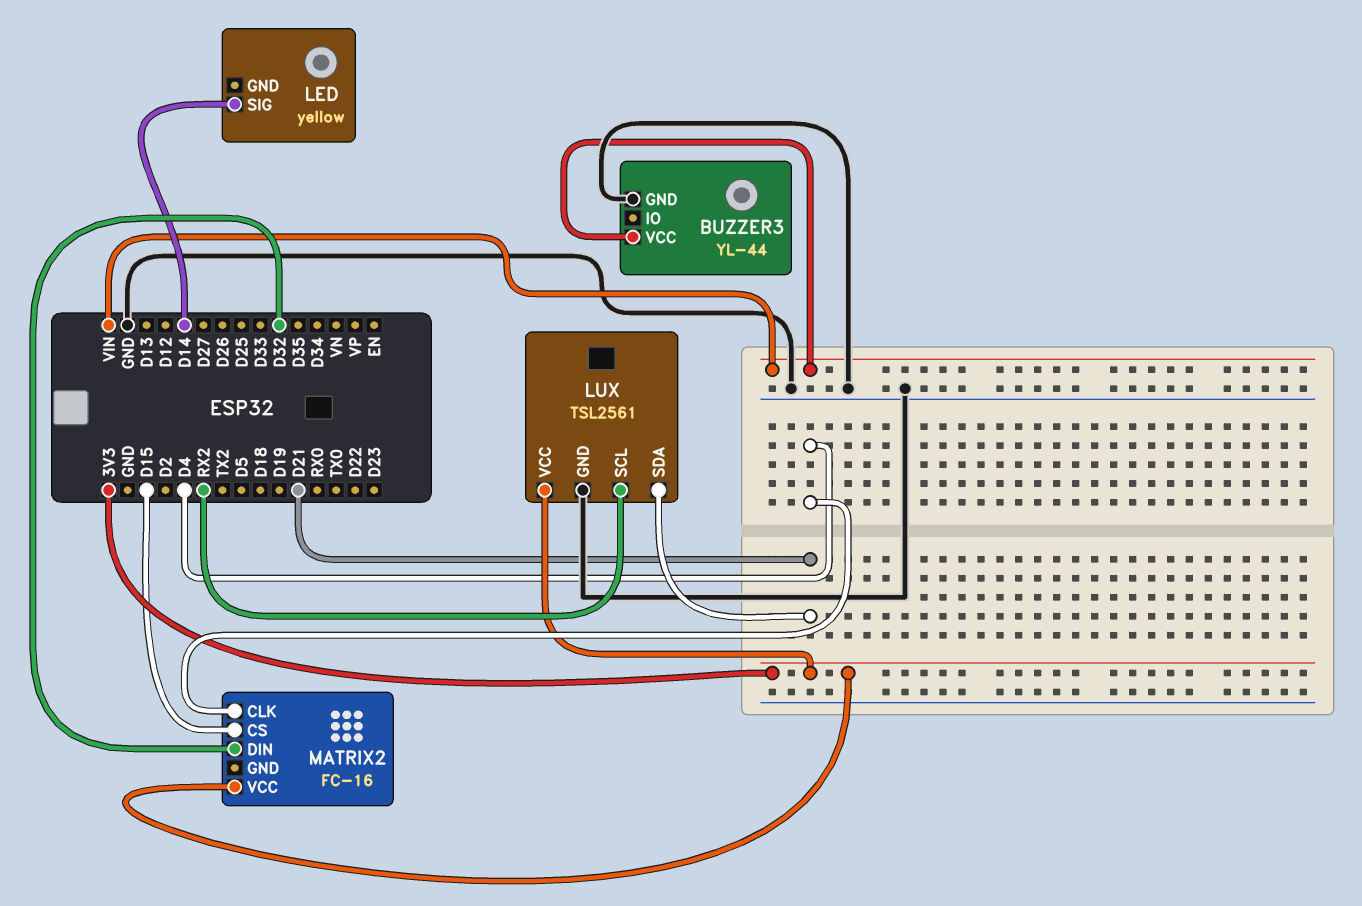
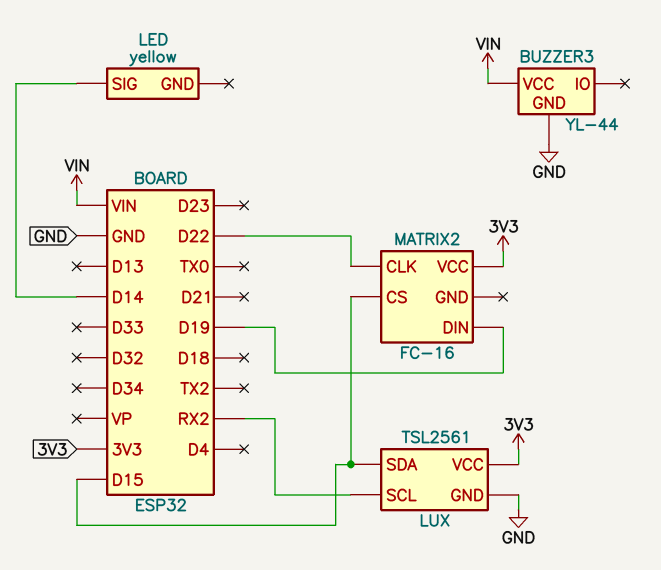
LUX pin SDA: D21 -> D15
MATRIX2 pin CLK: D4 -> D22
MATRIX2 pin DIN: D32 -> D19

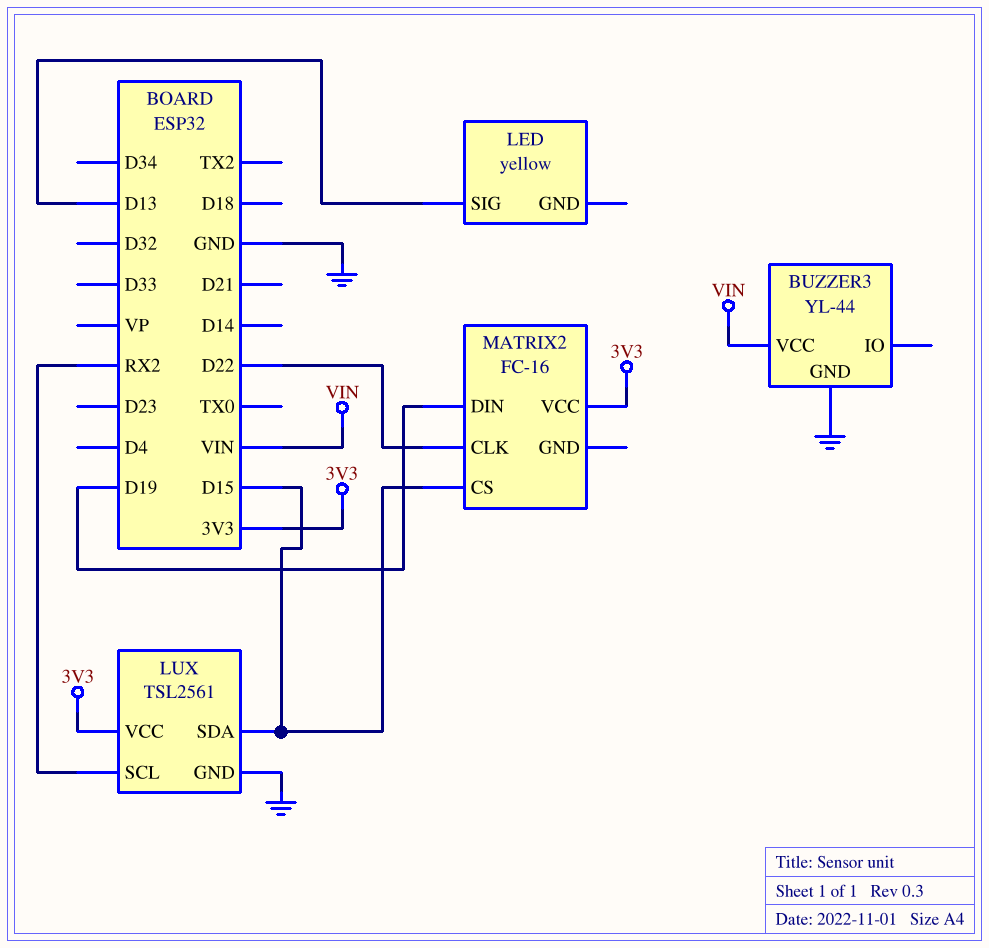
LED pin SIG: D14 -> D13

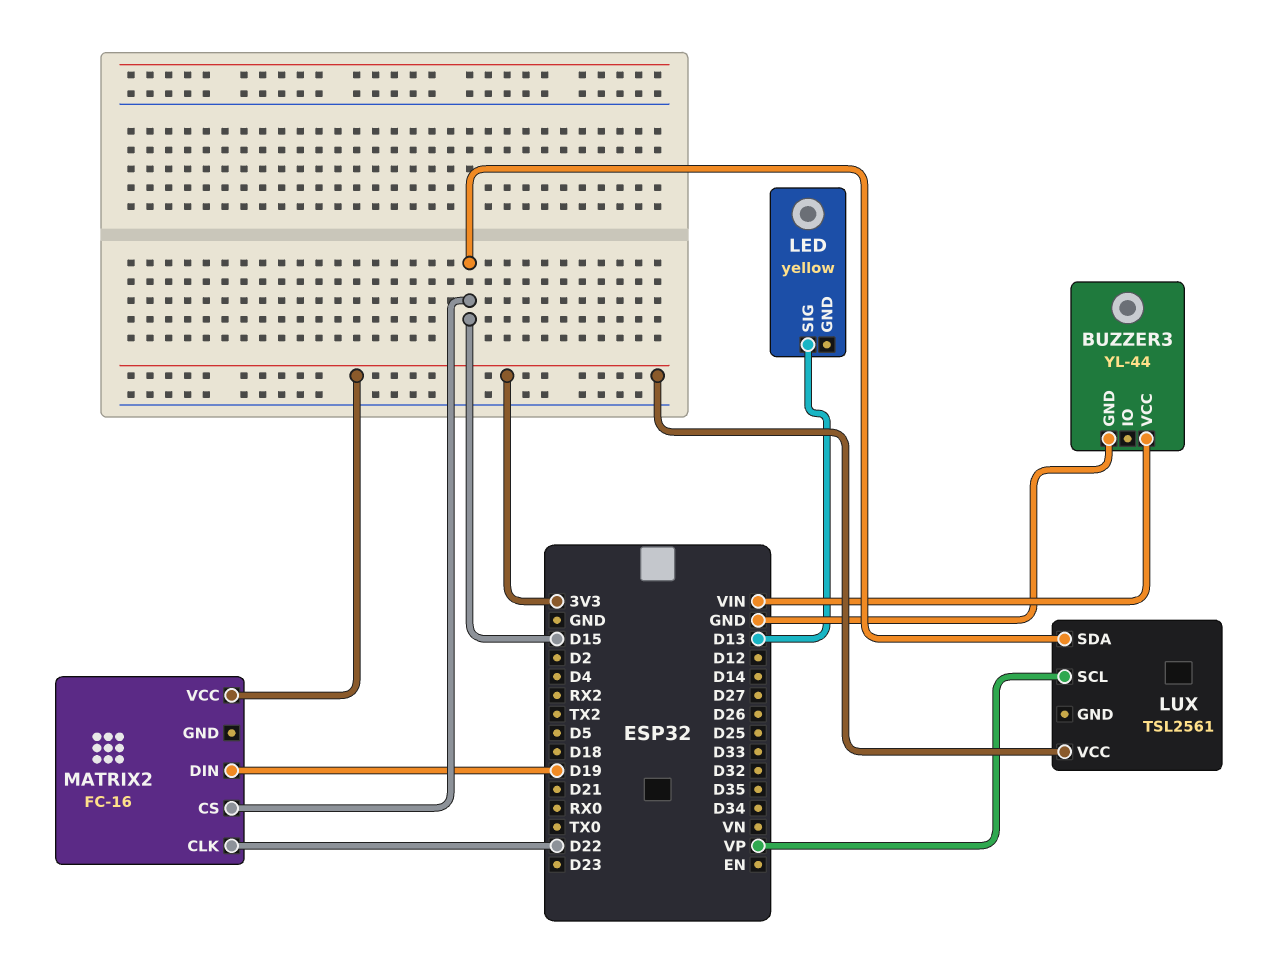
LUX pin GND: GND -> none
LUX pin SCL: RX2 -> VP

